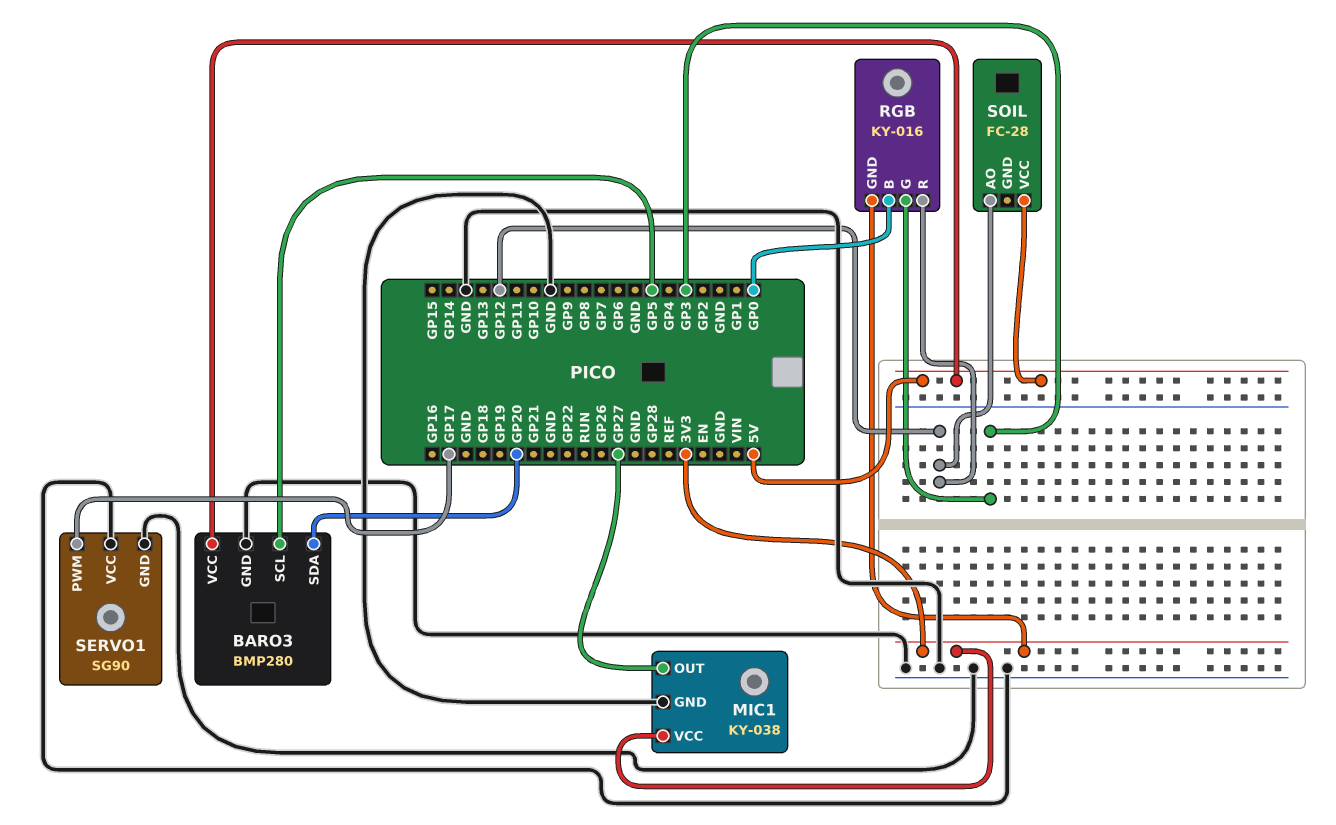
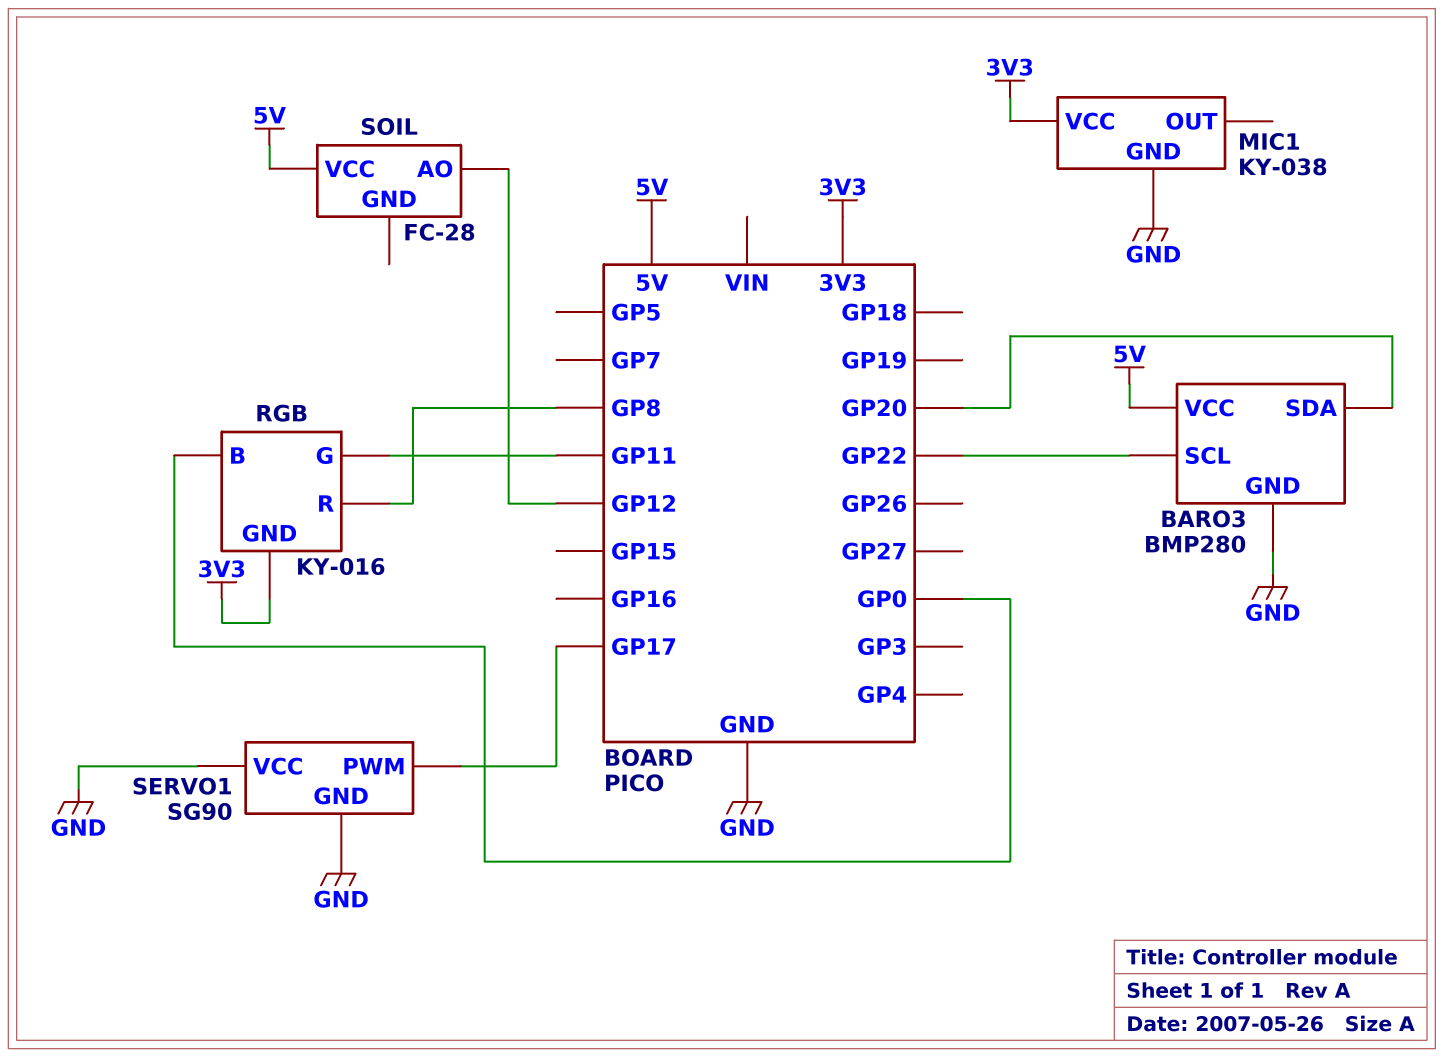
BARO3 pin SCL: GP5 -> GP22
MIC1 pin OUT: GP27 -> none
RGB pin G: GP3 -> GP11
RGB pin R: GP12 -> GP8

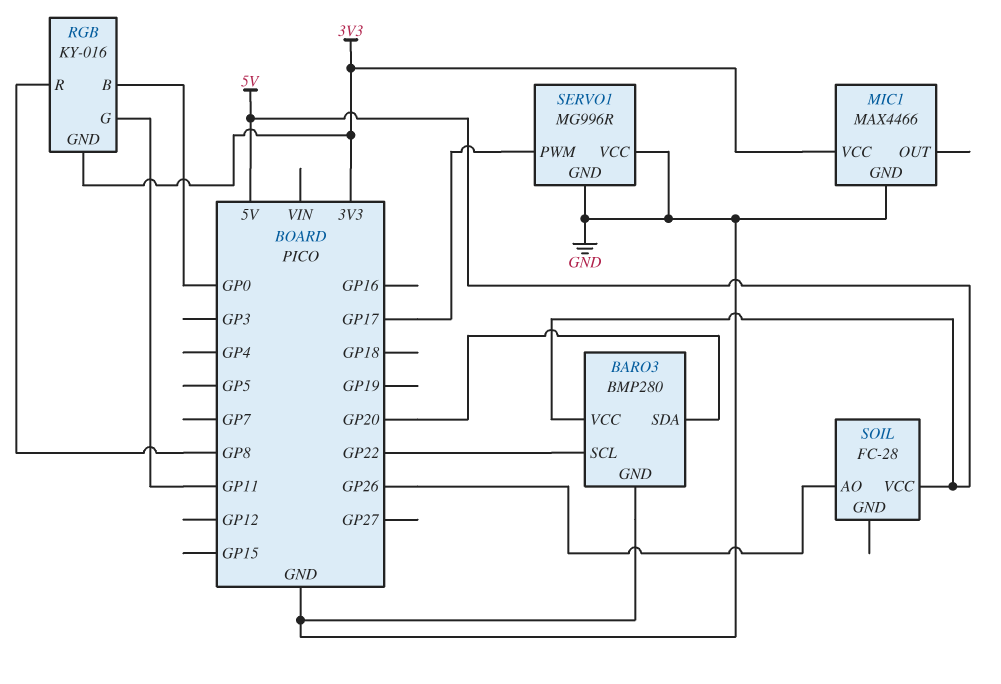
MIC1: KY-038 -> MAX4466
SERVO1: SG90 -> MG996R
SOIL pin AO: GP12 -> GP26

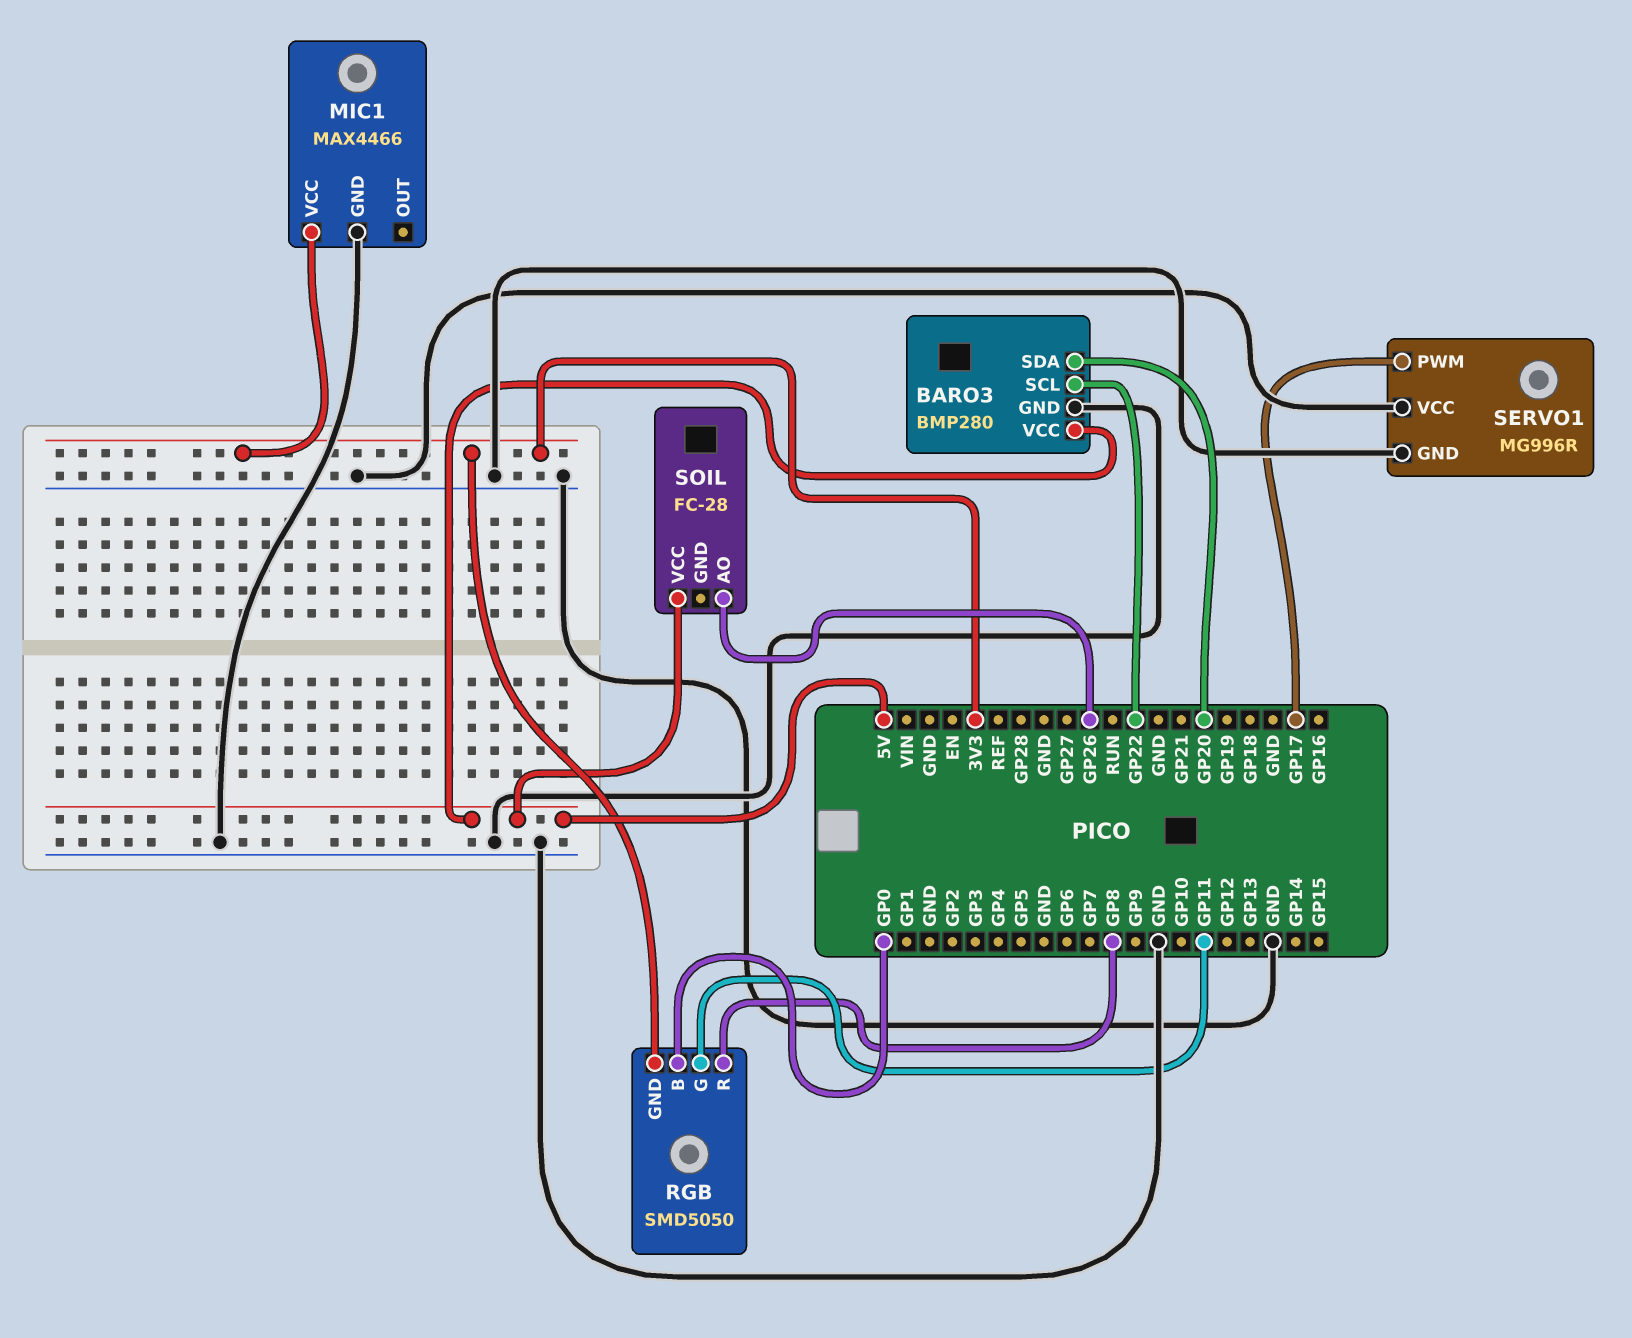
RGB: KY-016 -> SMD5050

